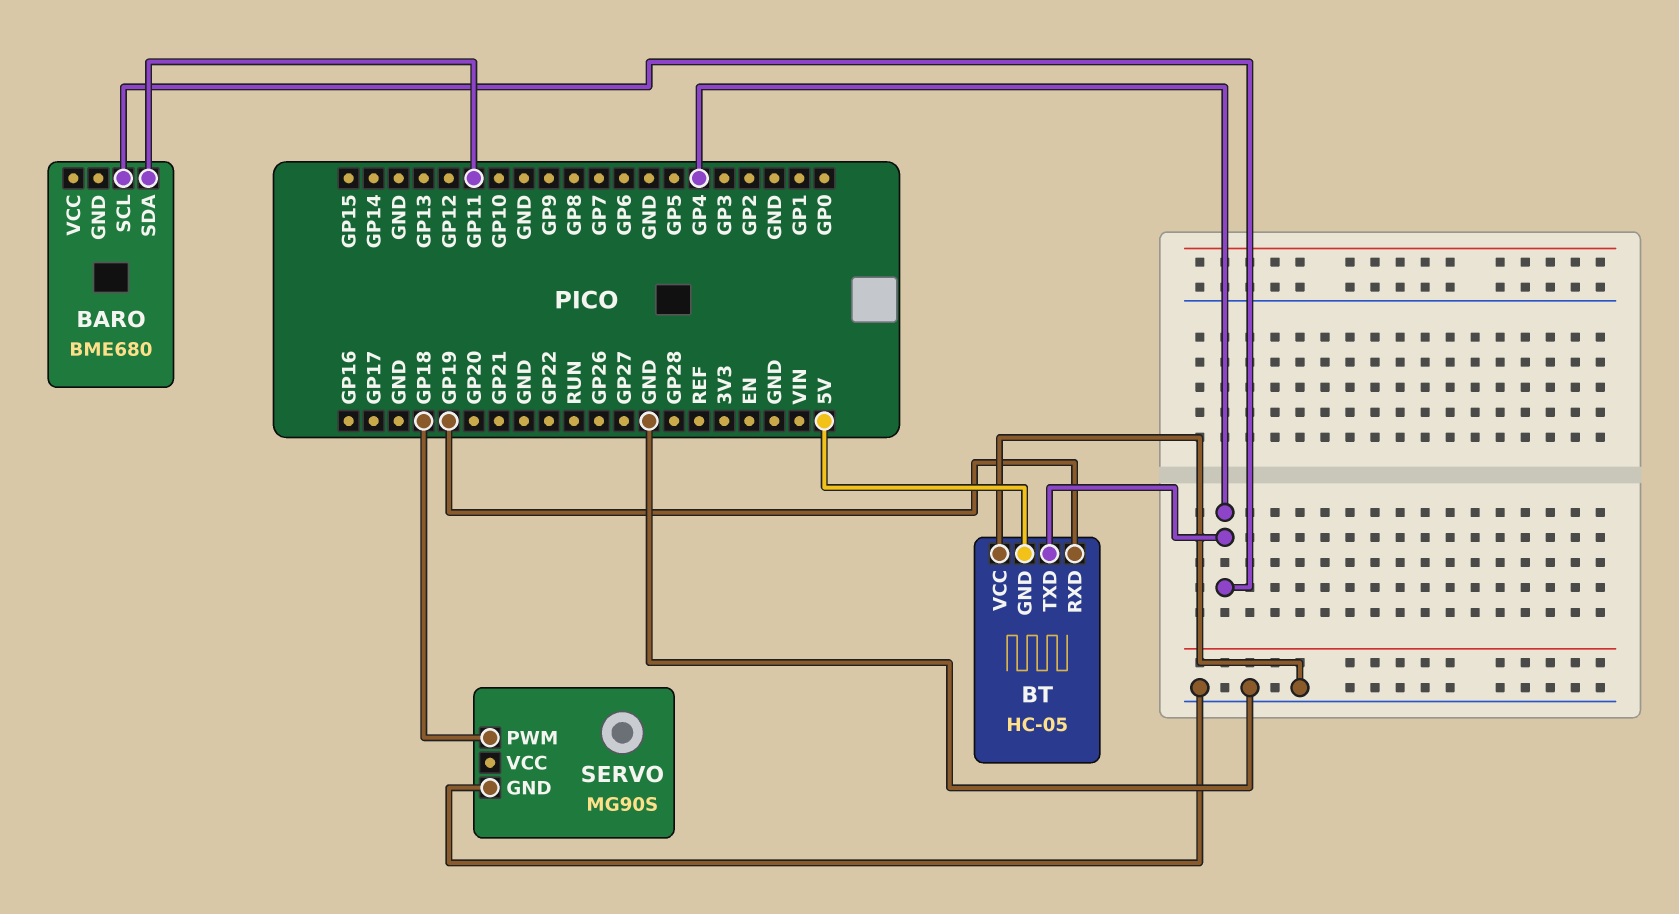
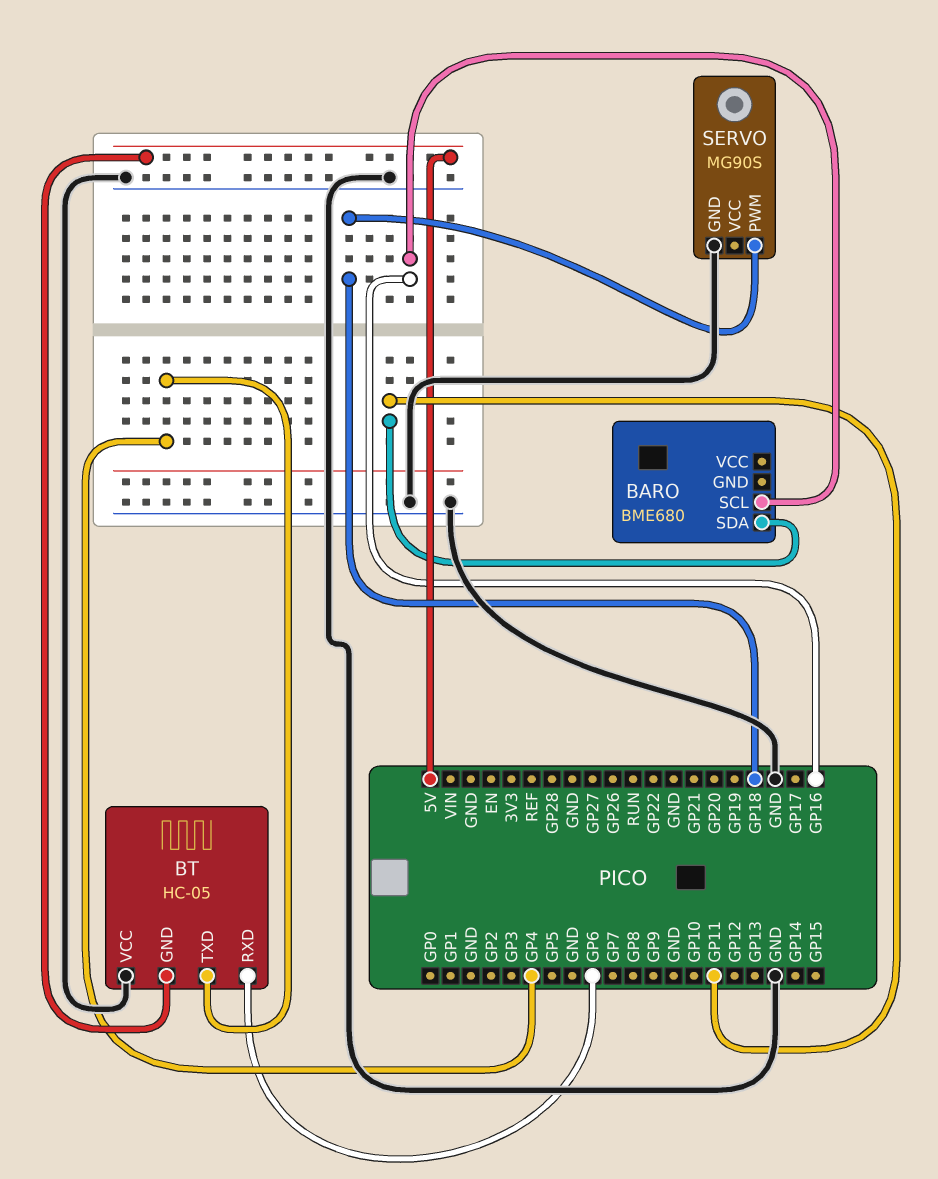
BARO pin SCL: GP4 -> GP16
BT pin RXD: GP19 -> GP6

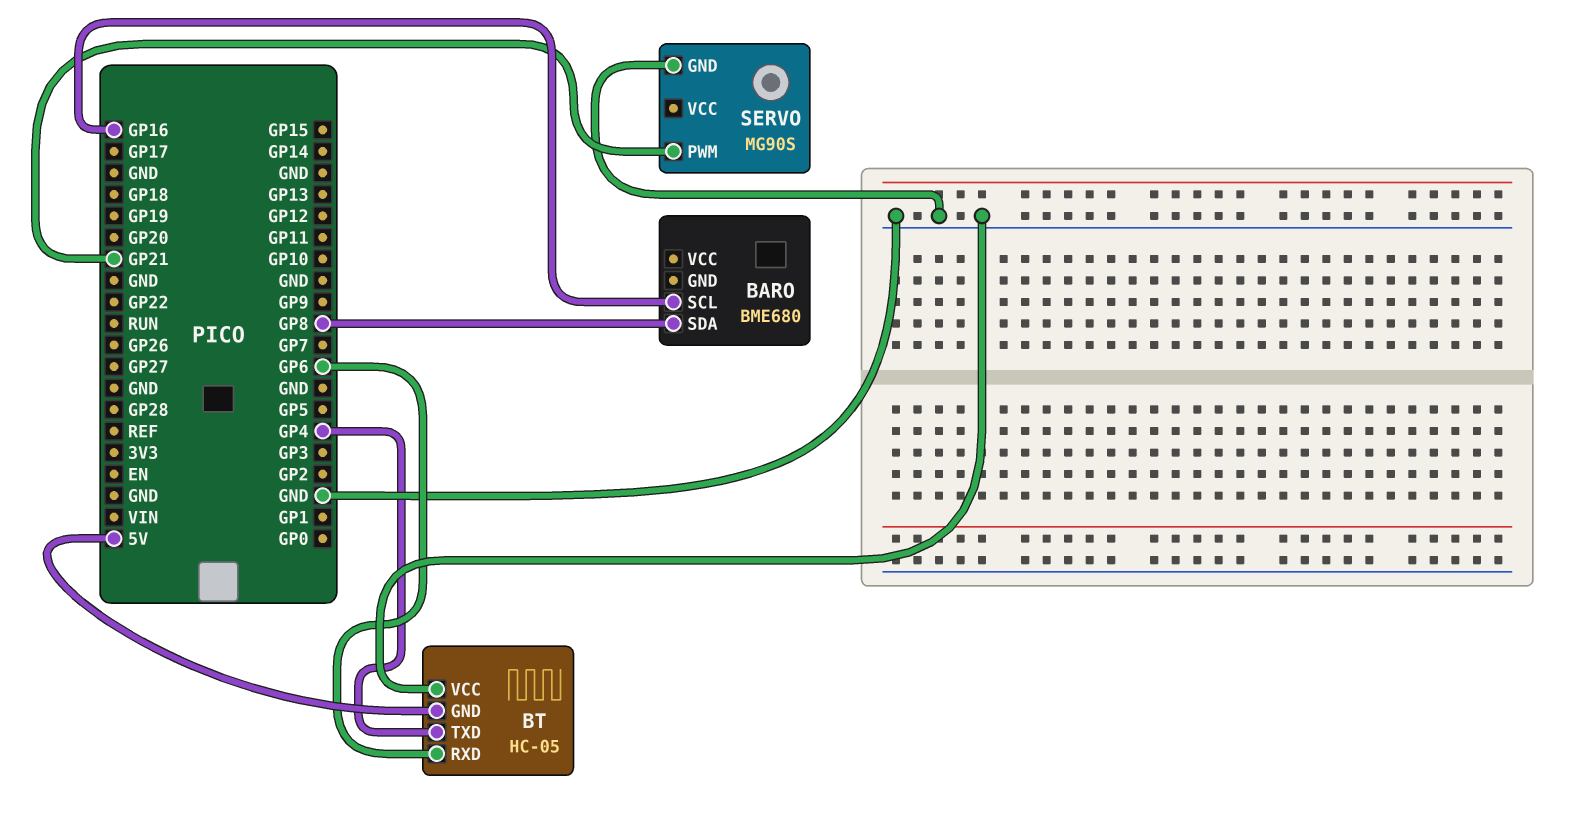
BARO pin SDA: GP11 -> GP8
SERVO pin PWM: GP18 -> GP21

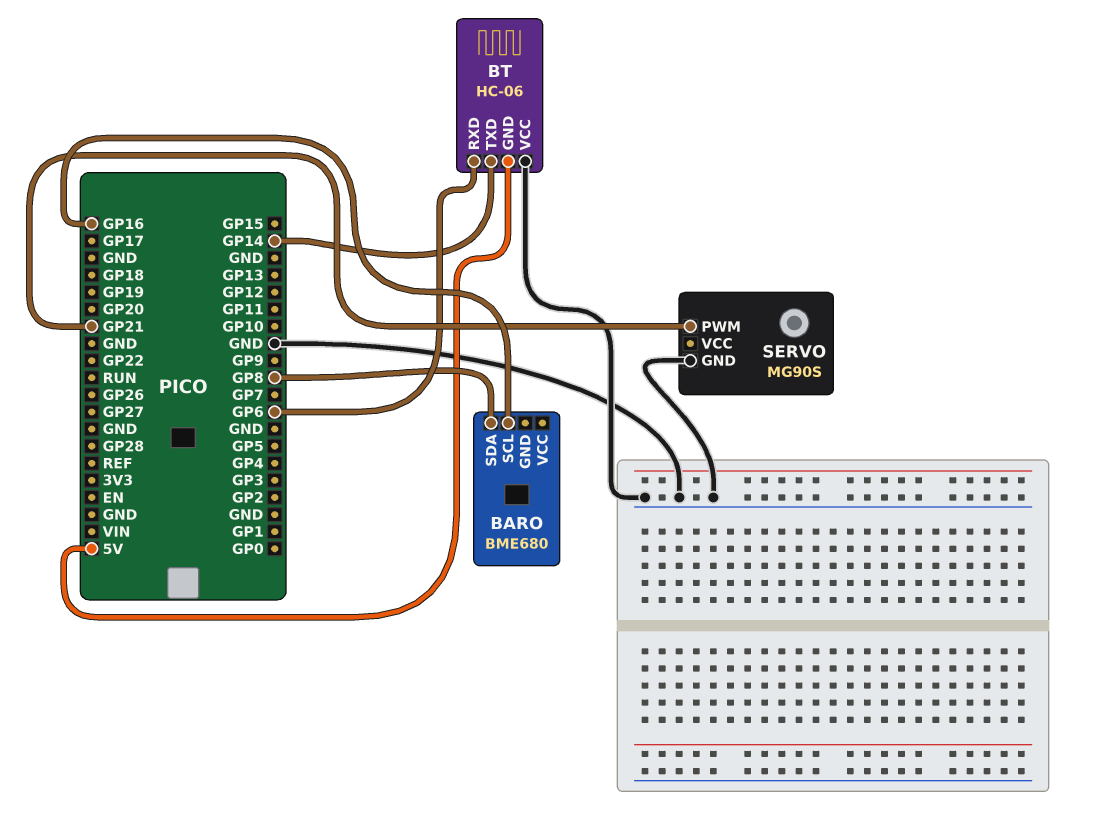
BT: HC-05 -> HC-06
BT pin TXD: GP4 -> GP14

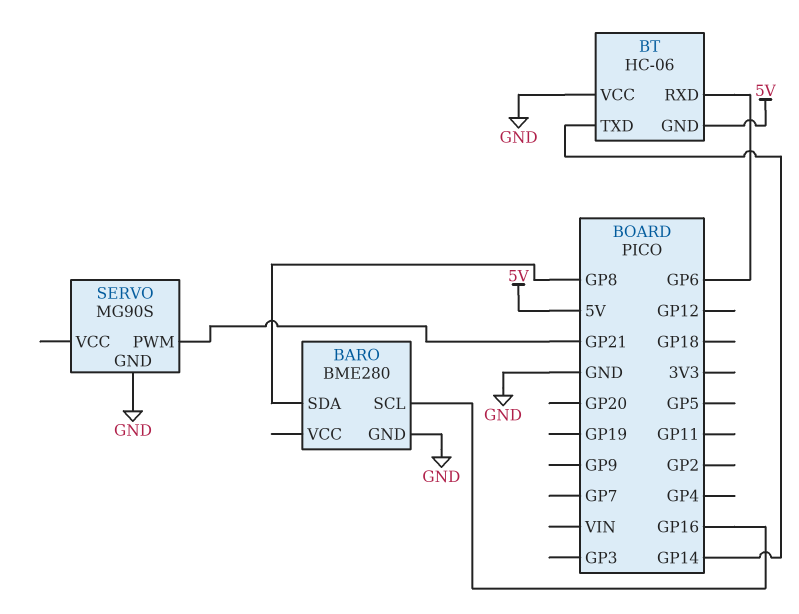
BARO: BME680 -> BME280
BARO pin GND: none -> GND

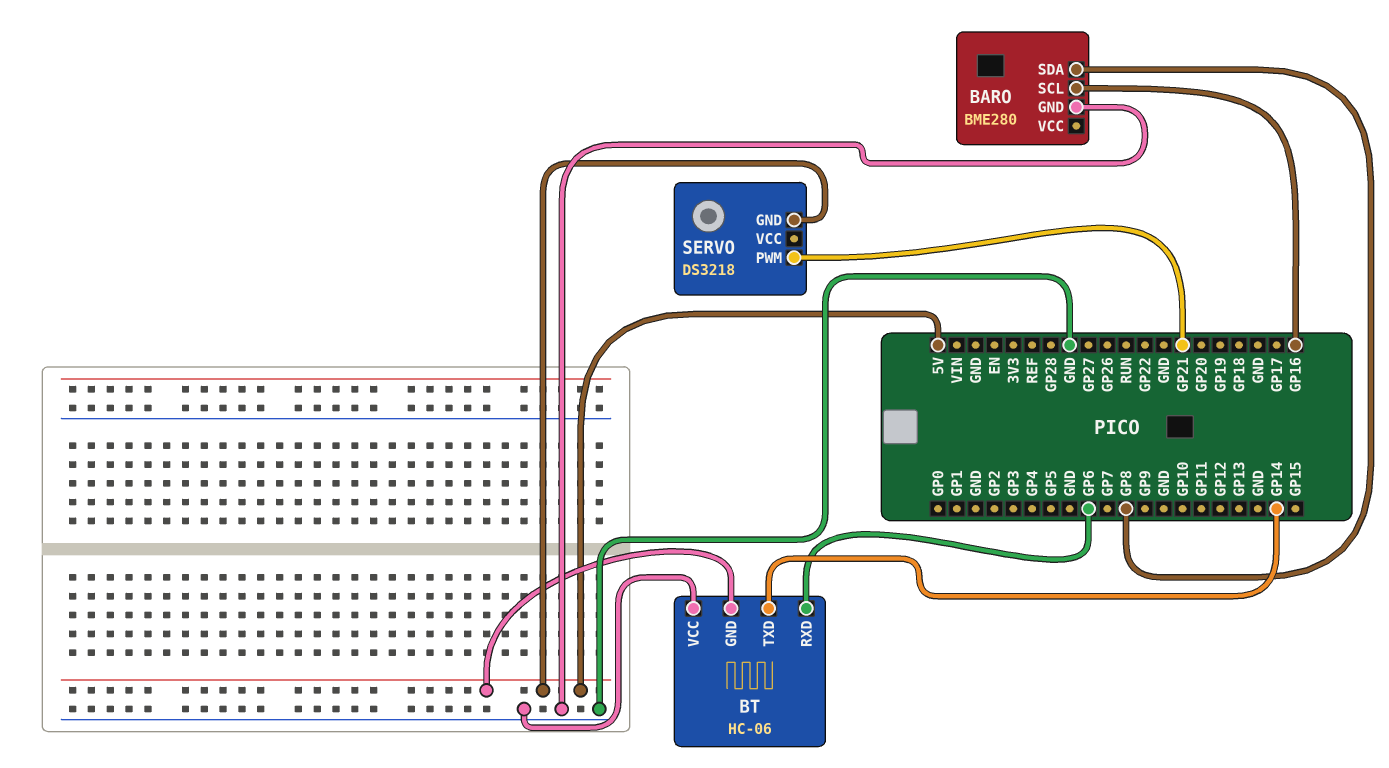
SERVO: MG90S -> DS3218
SERVO pin GND: GND -> 5V

